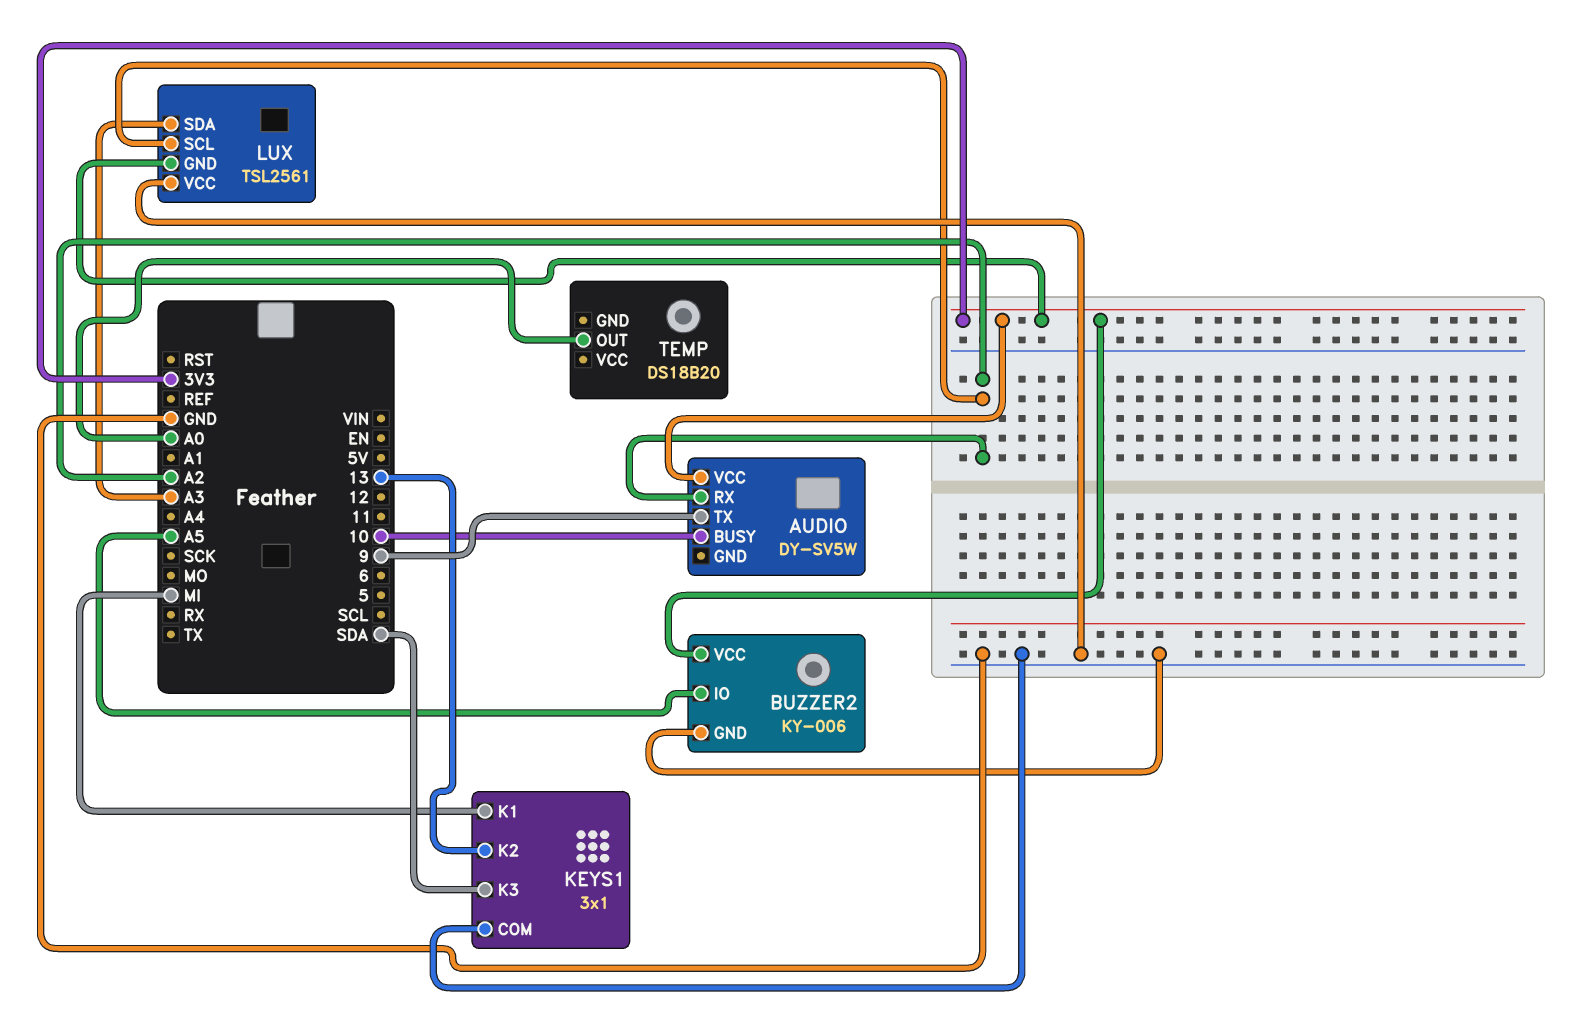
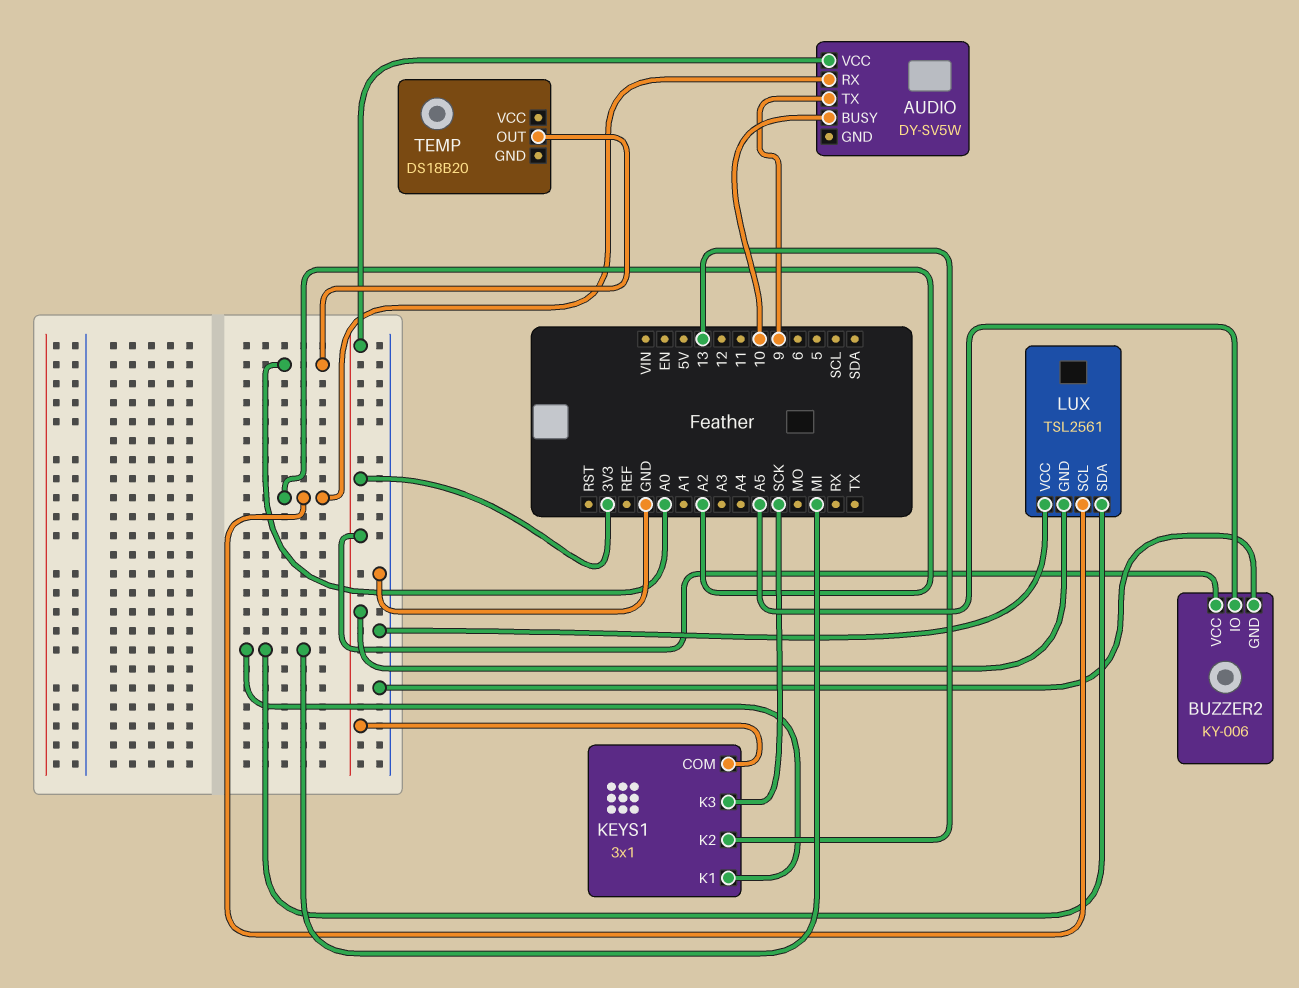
KEYS1 pin COM: GND -> 3V3
KEYS1 pin K3: SDA -> SCK
LUX pin SDA: A3 -> MI

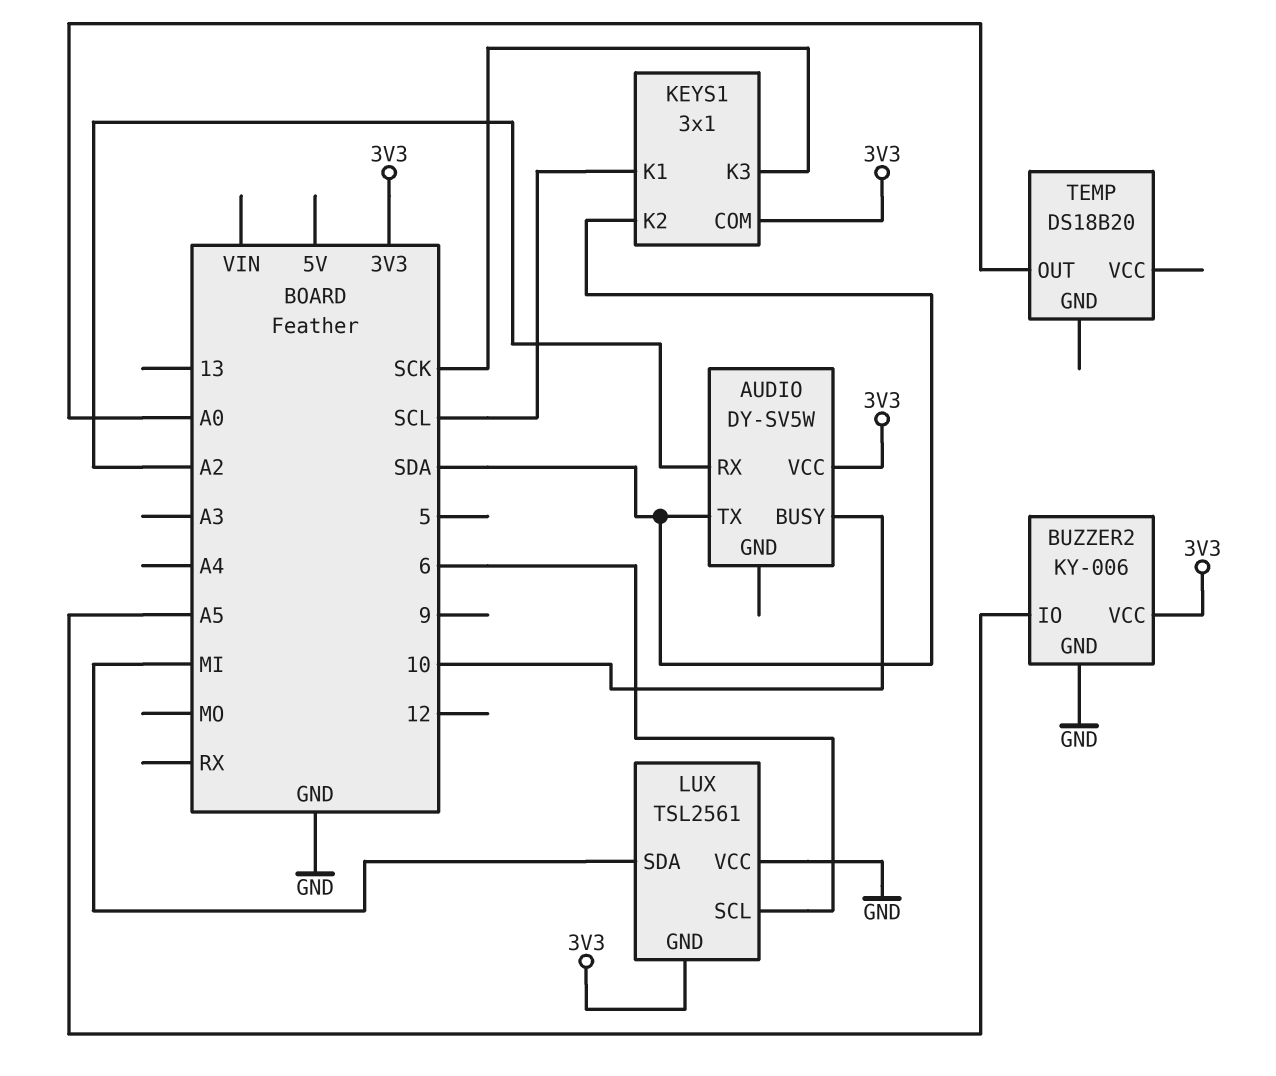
AUDIO pin TX: 9 -> SDA
KEYS1 pin K1: MI -> SCL
KEYS1 pin K2: 13 -> SDA
LUX pin SCL: A2 -> 6

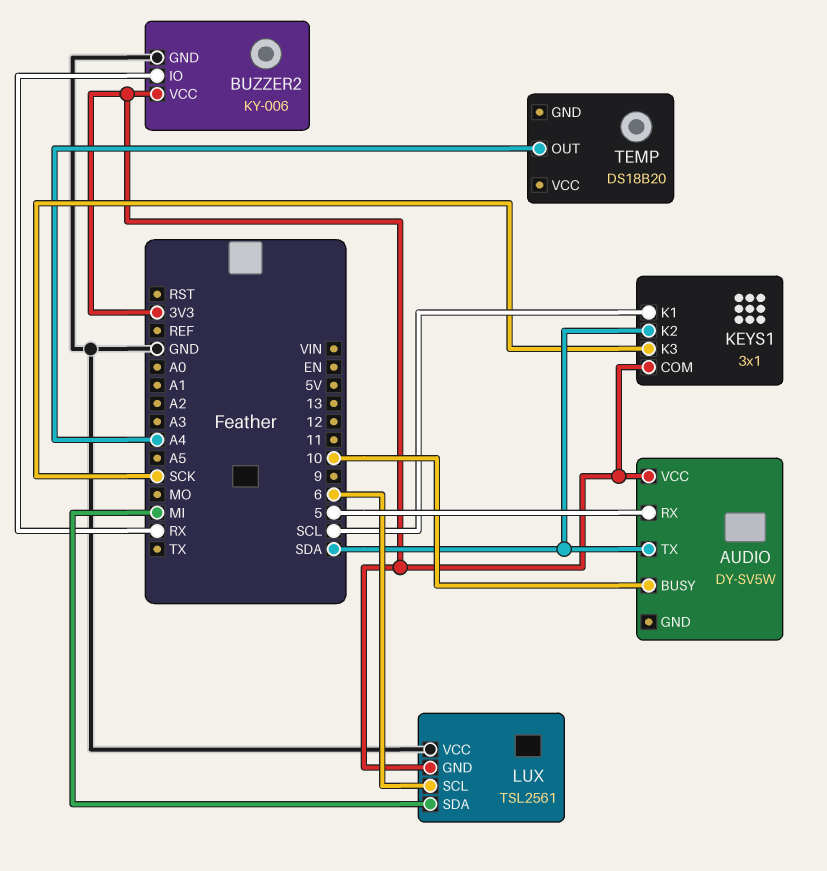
AUDIO pin RX: A2 -> 5
BUZZER2 pin IO: A5 -> RX
TEMP pin OUT: A0 -> A4

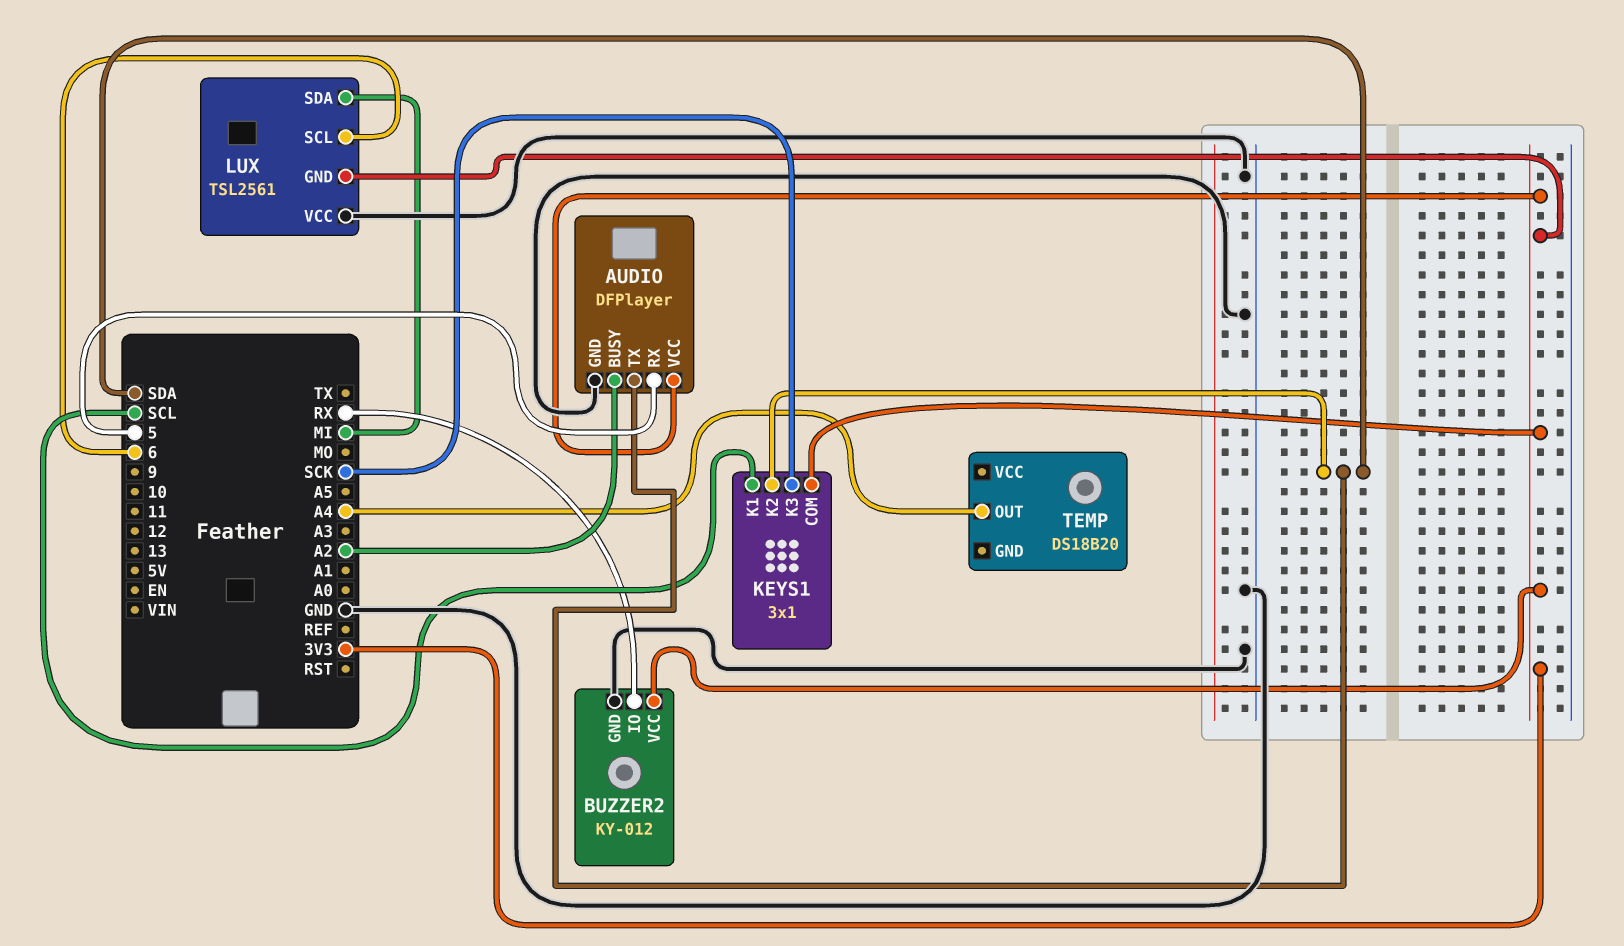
AUDIO: DY-SV5W -> DFPlayer
AUDIO pin BUSY: 10 -> A2
AUDIO pin GND: none -> GND
BUZZER2: KY-006 -> KY-012

